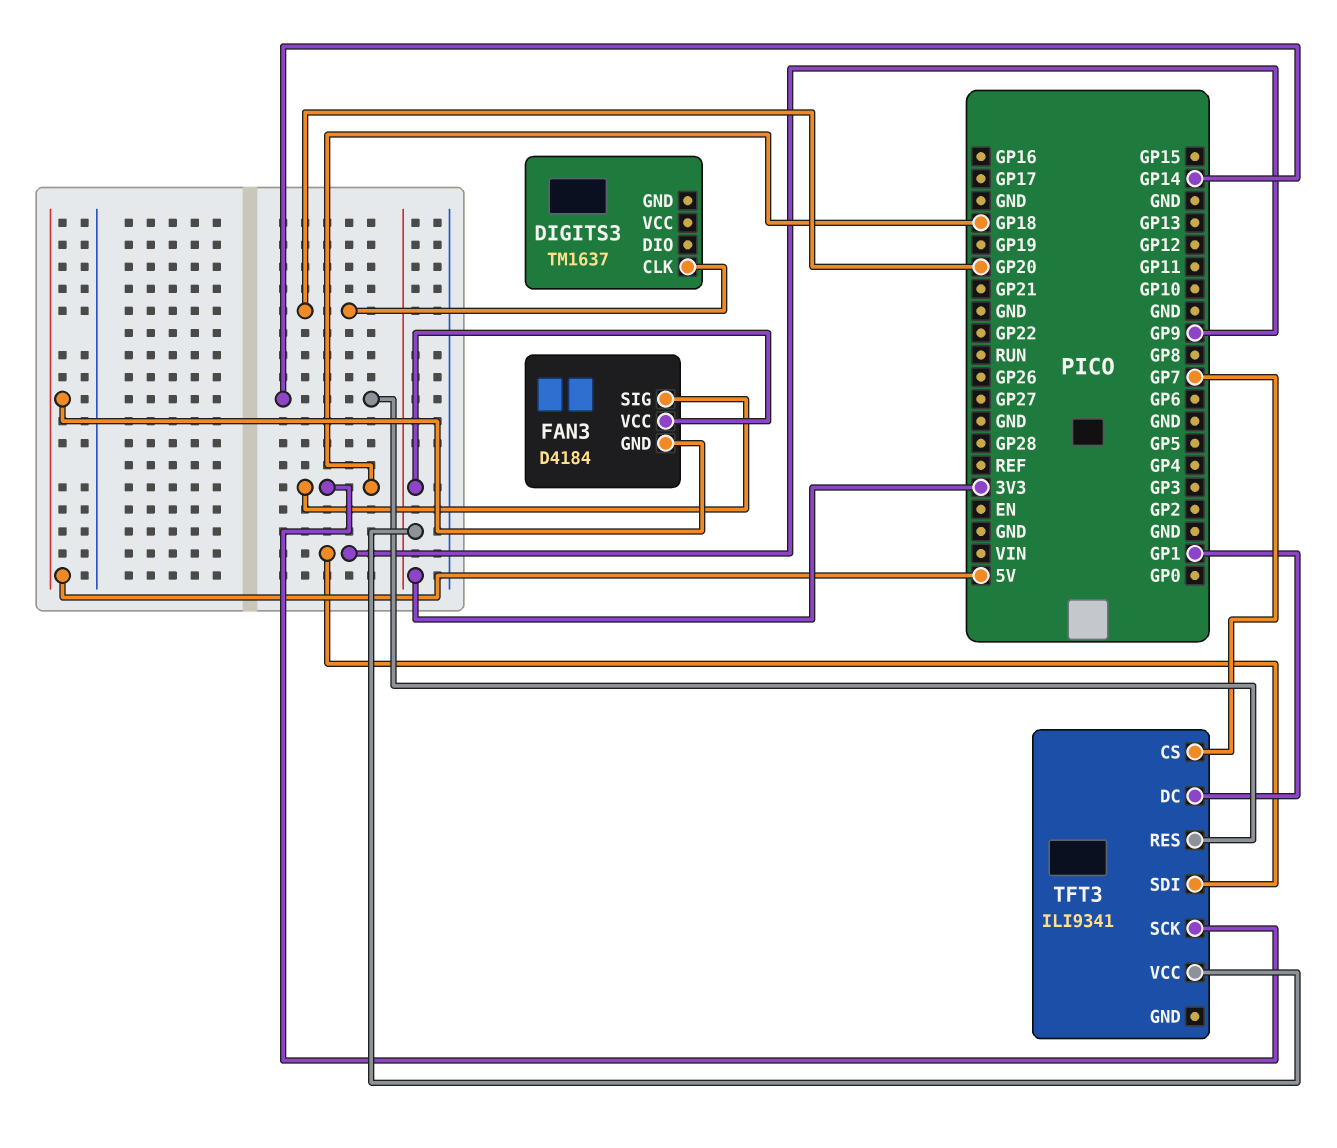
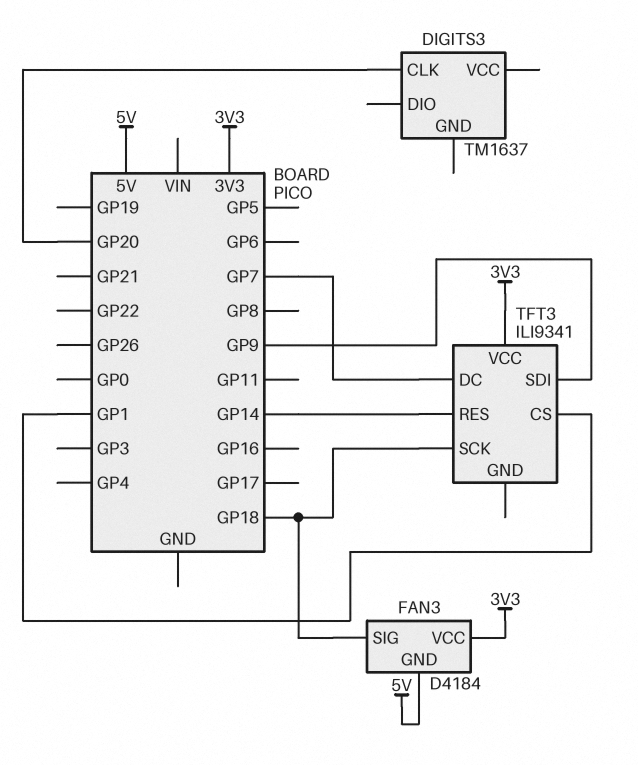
TFT3 pin CS: GP7 -> GP1
TFT3 pin DC: GP1 -> GP7

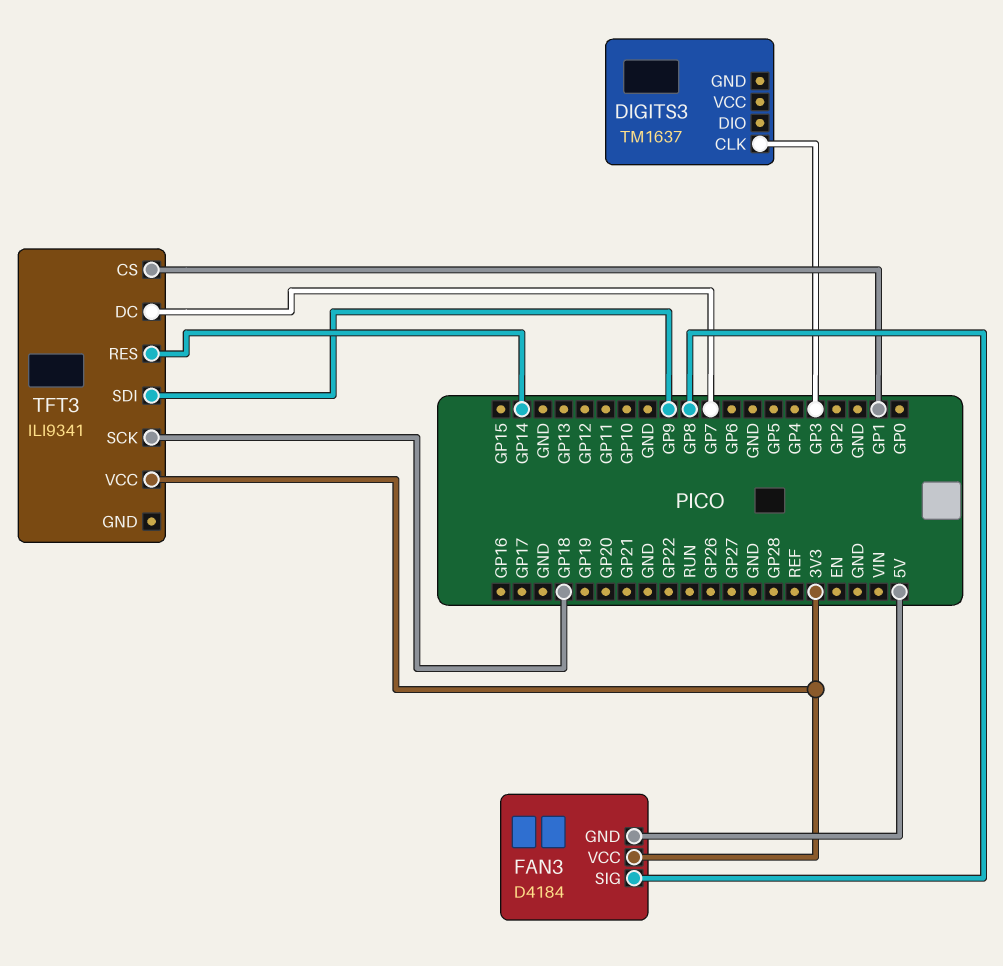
DIGITS3 pin CLK: GP20 -> GP3
FAN3 pin SIG: GP18 -> GP8

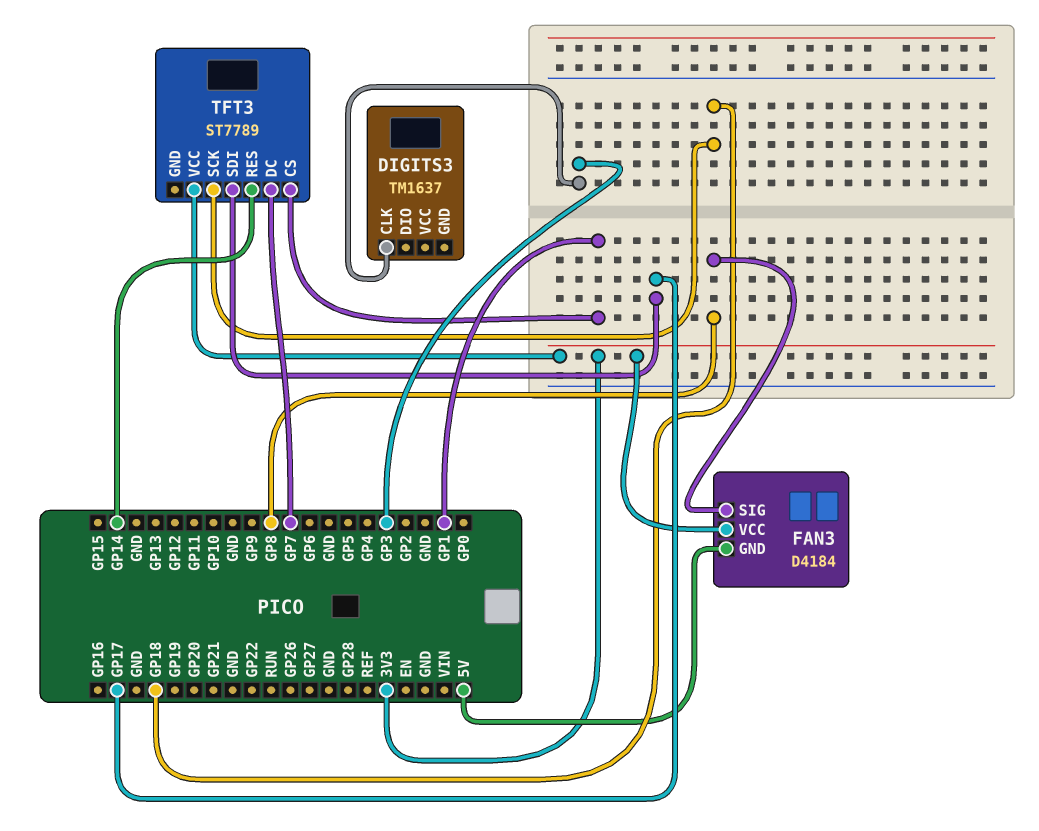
TFT3: ILI9341 -> ST7789
TFT3 pin SDI: GP9 -> GP17

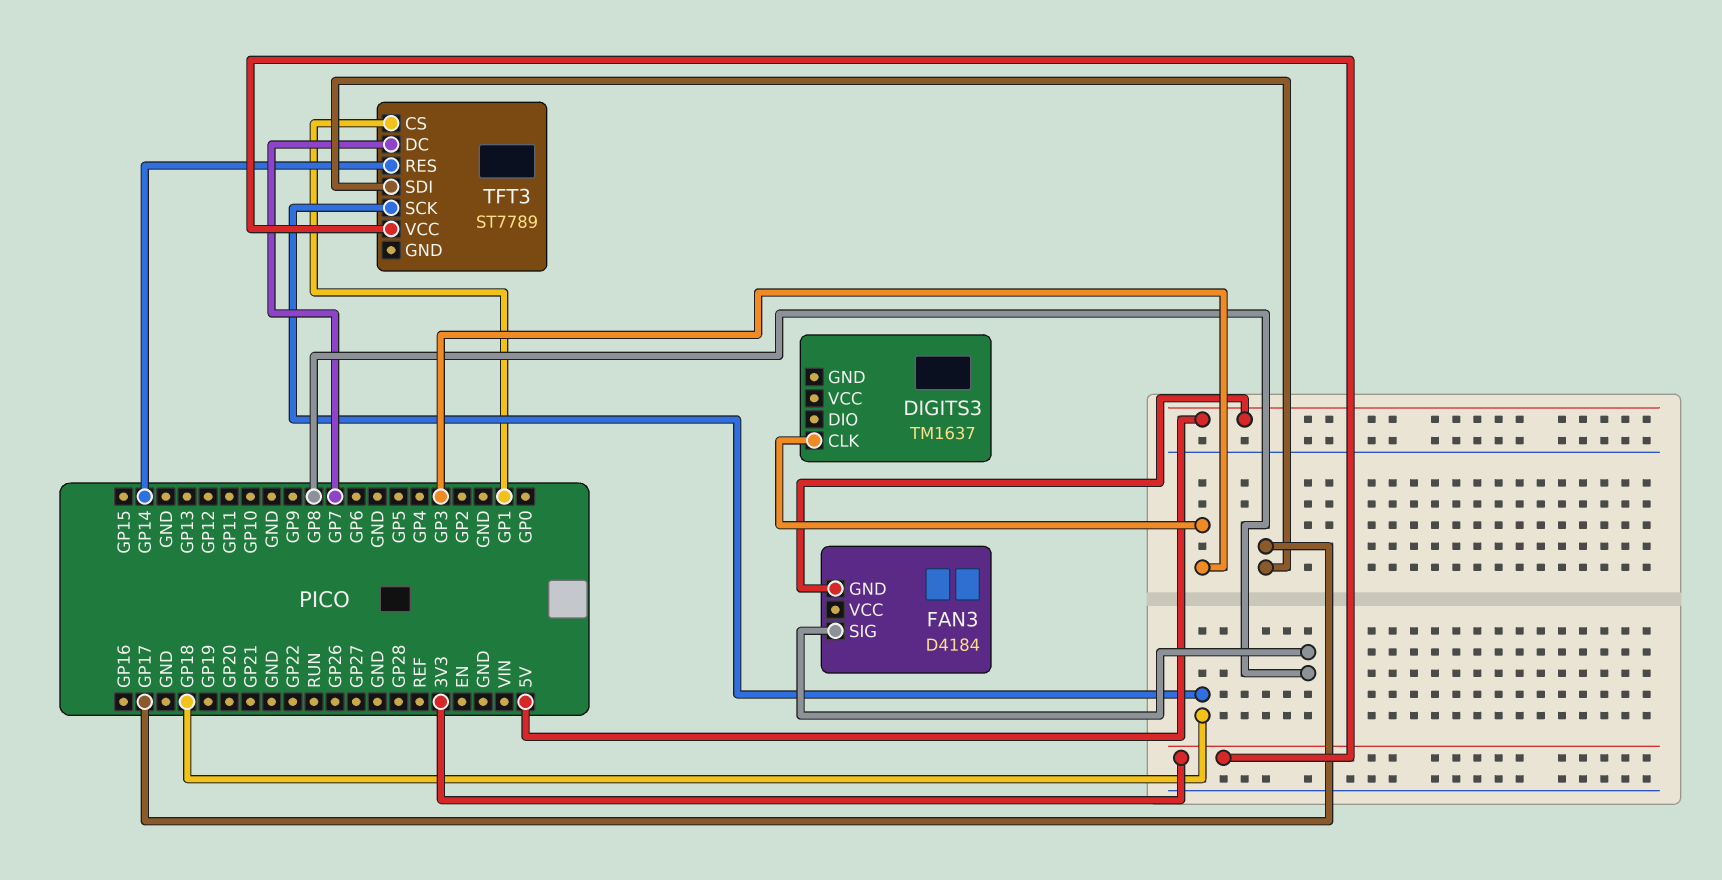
FAN3 pin VCC: 3V3 -> none

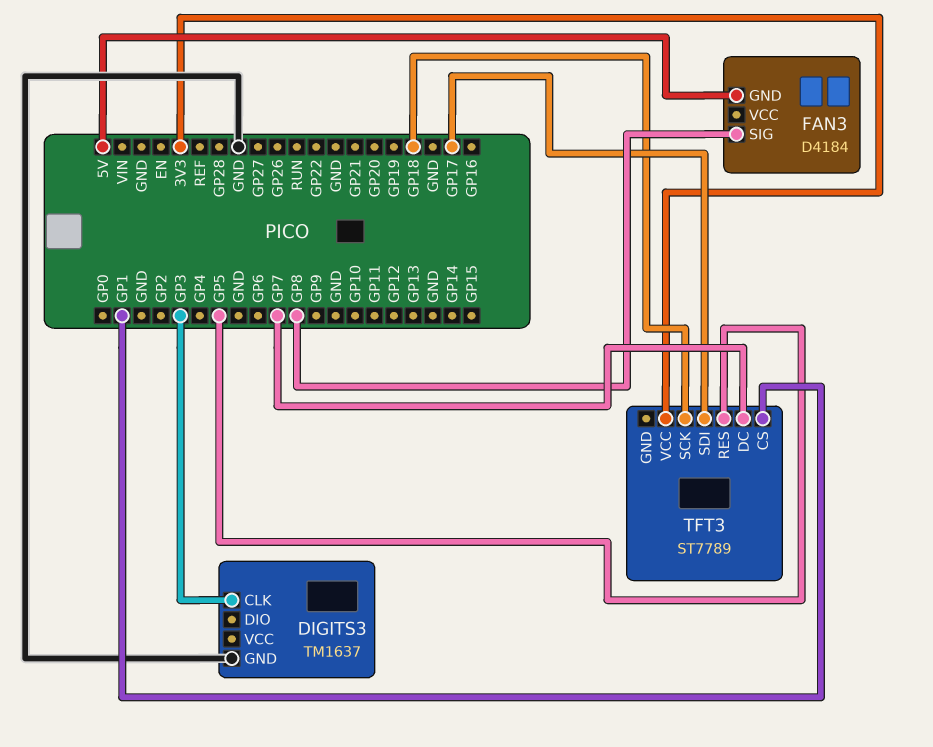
DIGITS3 pin GND: none -> GND
TFT3 pin RES: GP14 -> GP5

